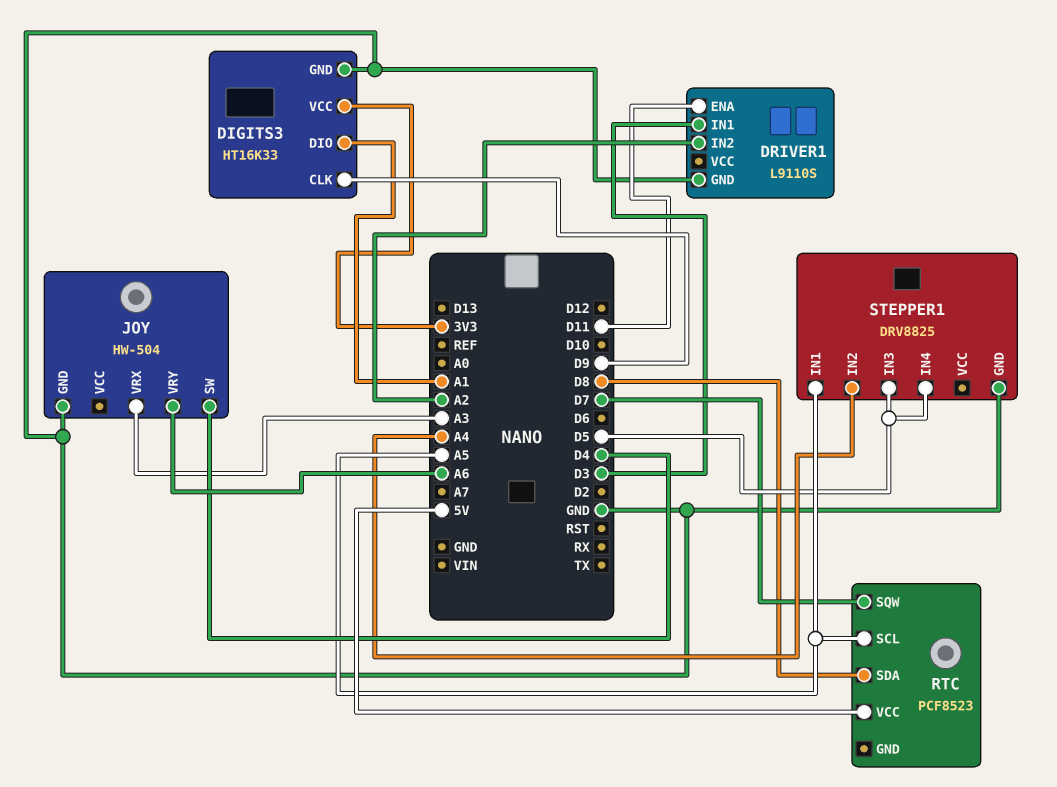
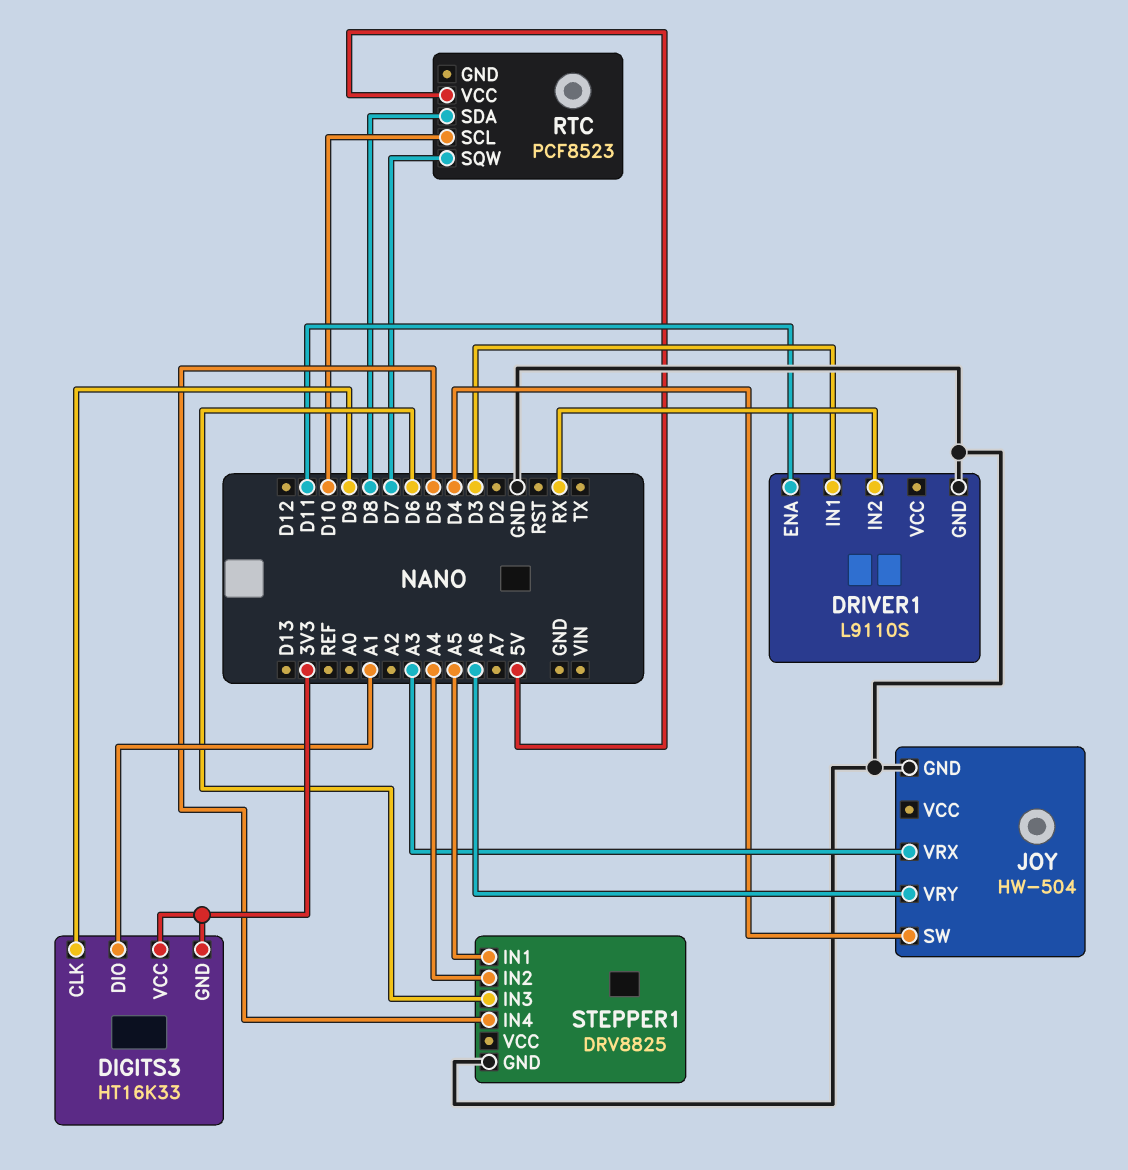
DIGITS3 pin GND: GND -> 3V3
DRIVER1 pin IN2: A2 -> RX
RTC pin SCL: A5 -> D10
STEPPER1 pin IN3: D5 -> D6

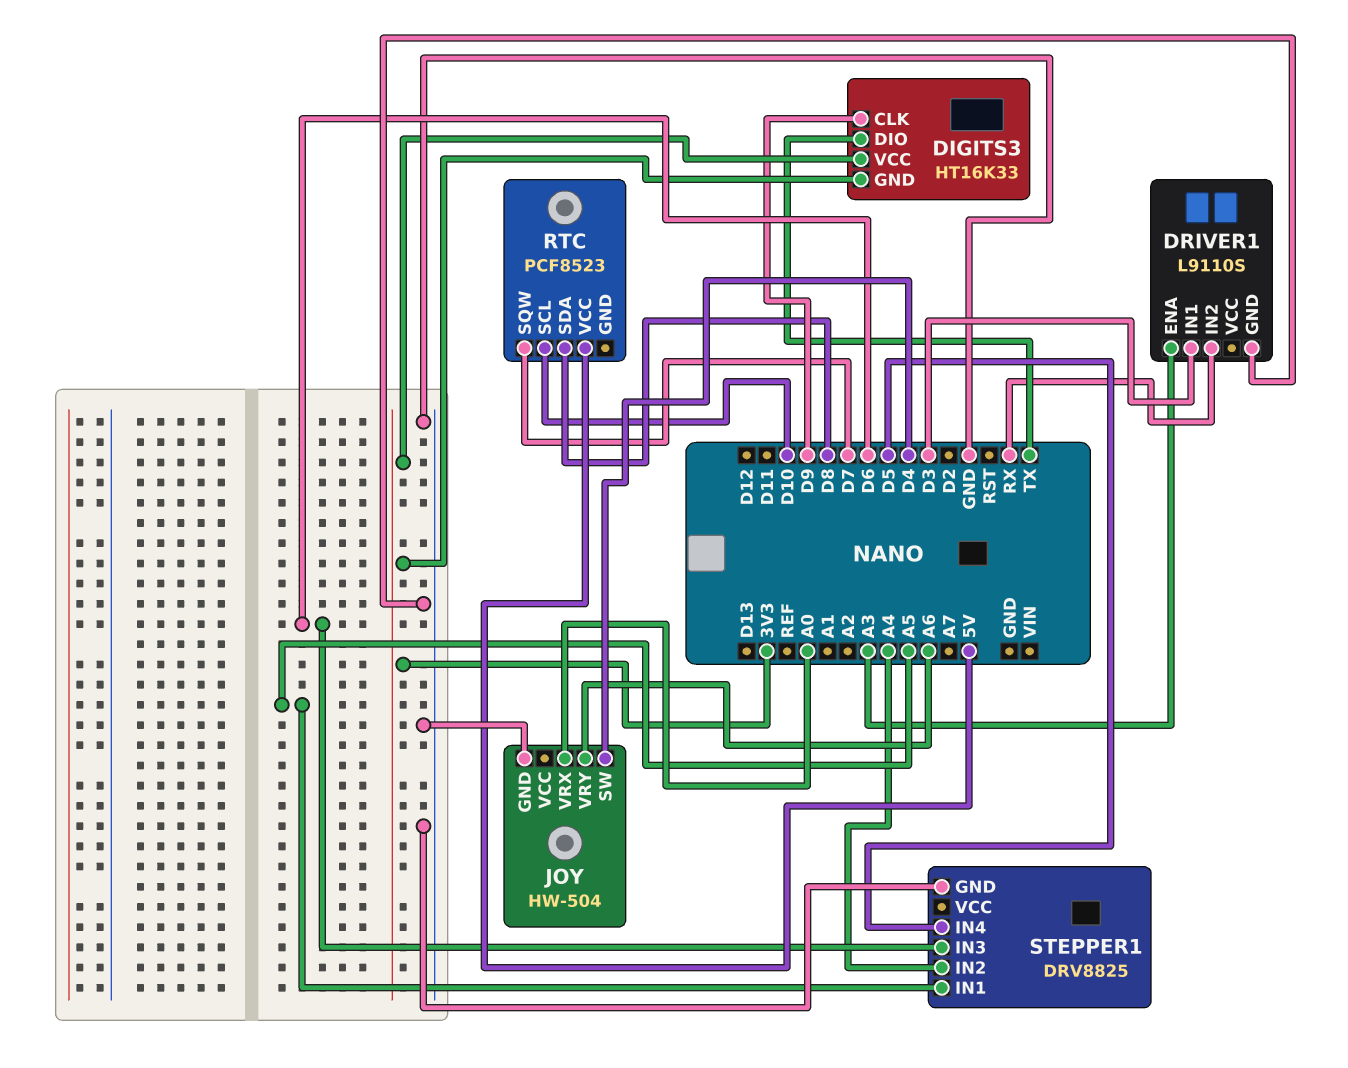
DIGITS3 pin DIO: A1 -> TX
DRIVER1 pin ENA: D11 -> A3
JOY pin VRX: A3 -> A0

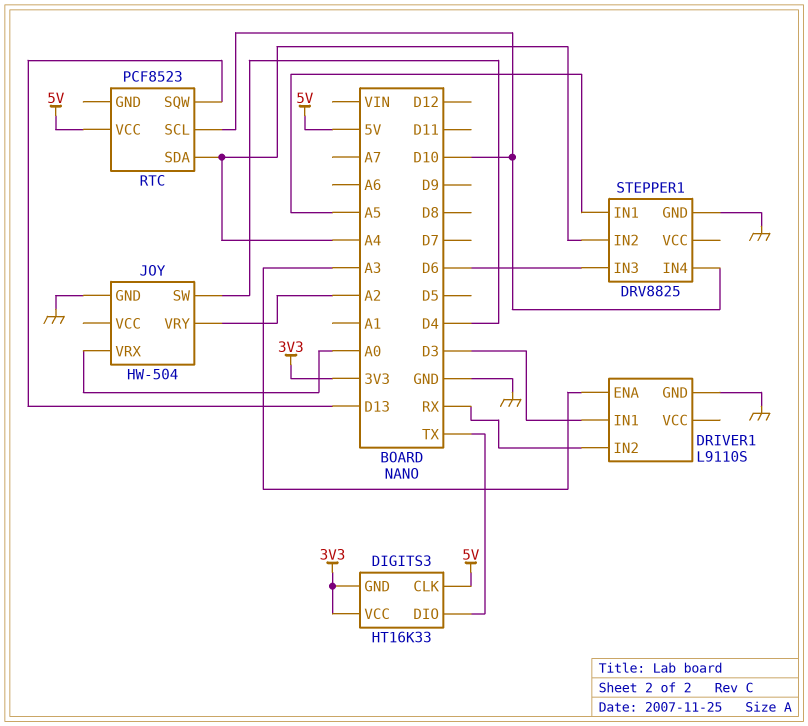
DIGITS3 pin CLK: D9 -> 5V
JOY pin VRY: A6 -> A2
RTC pin SDA: D8 -> A4
RTC pin SQW: D7 -> D13
STEPPER1 pin IN4: D5 -> D10

